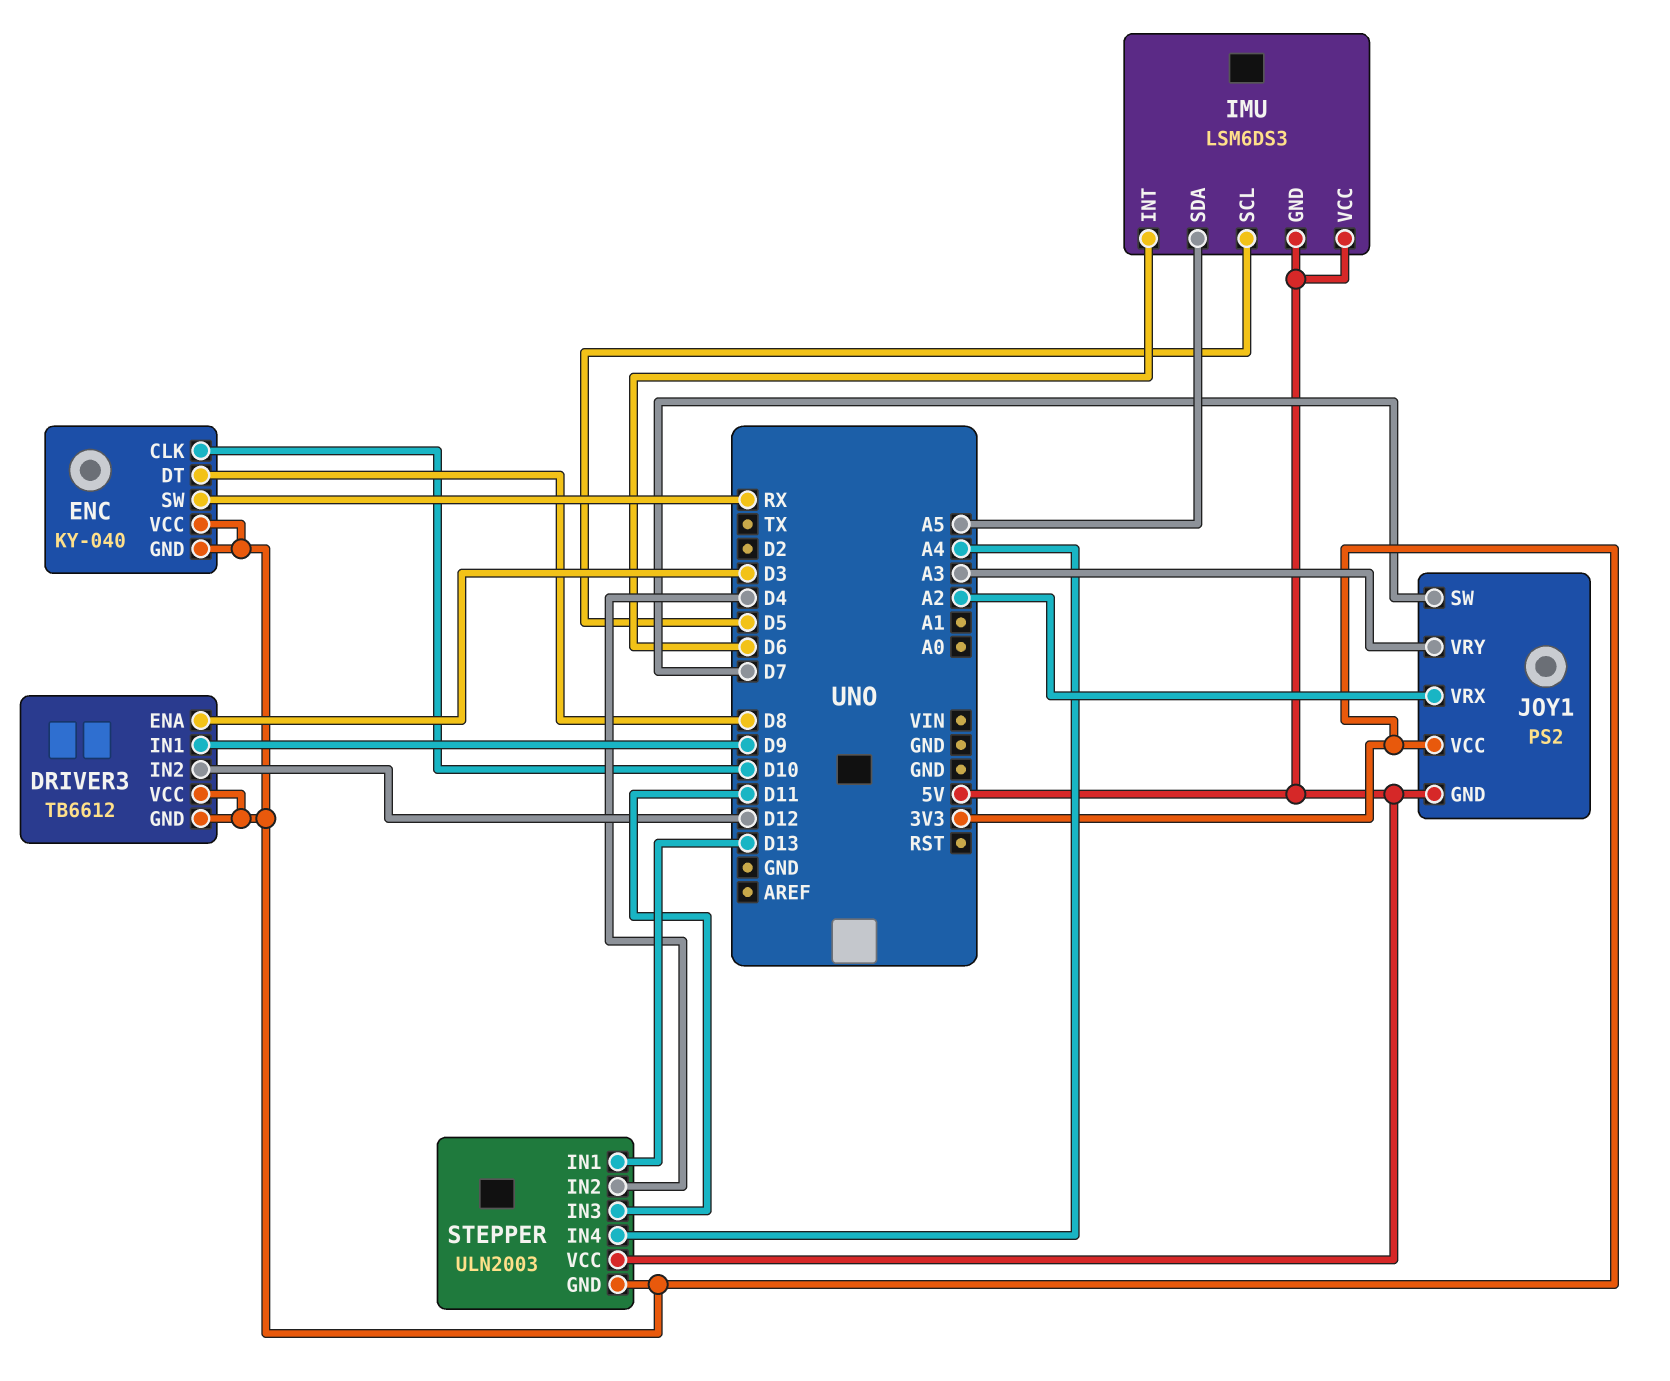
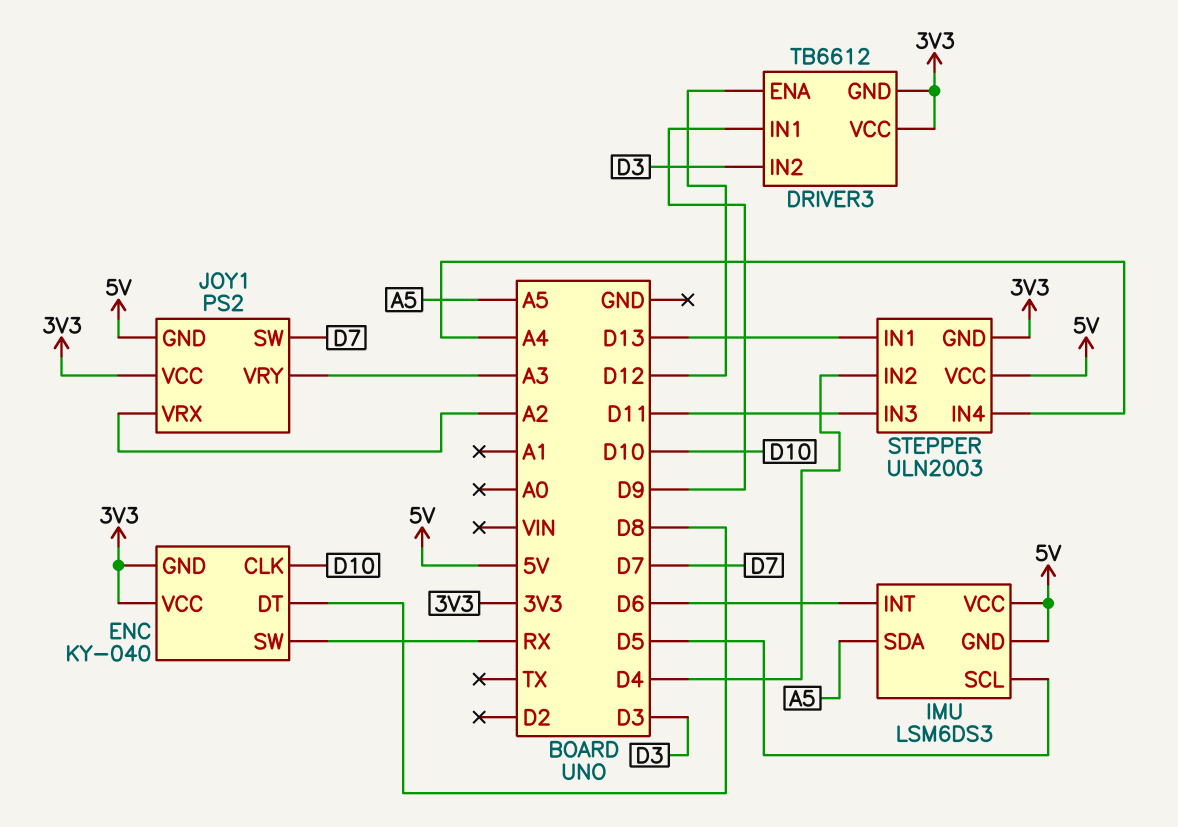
DRIVER3 pin ENA: D3 -> D12
DRIVER3 pin IN2: D12 -> D3

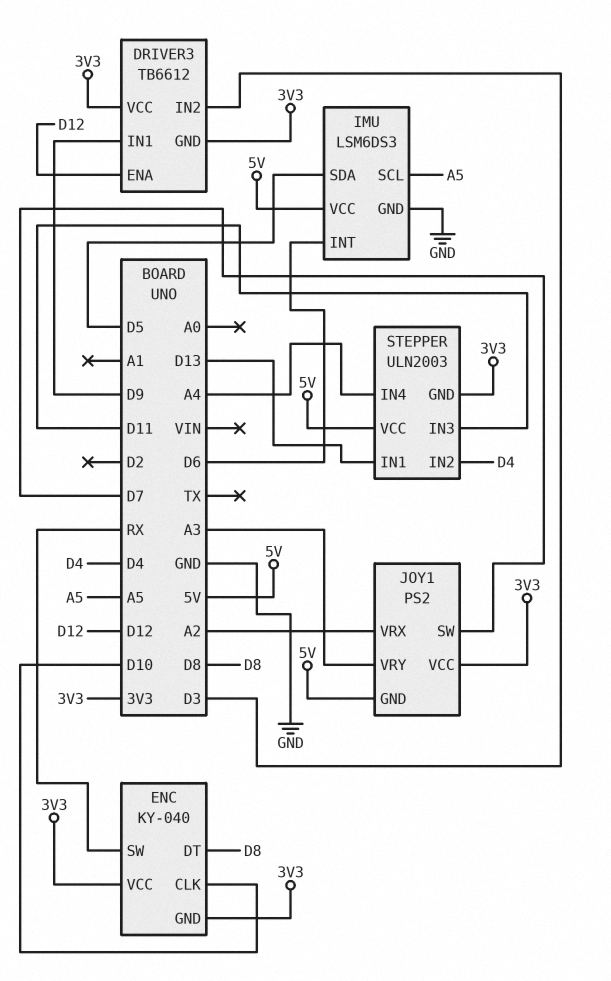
IMU pin GND: 5V -> GND
IMU pin SCL: D5 -> A5
IMU pin SDA: A5 -> D5

